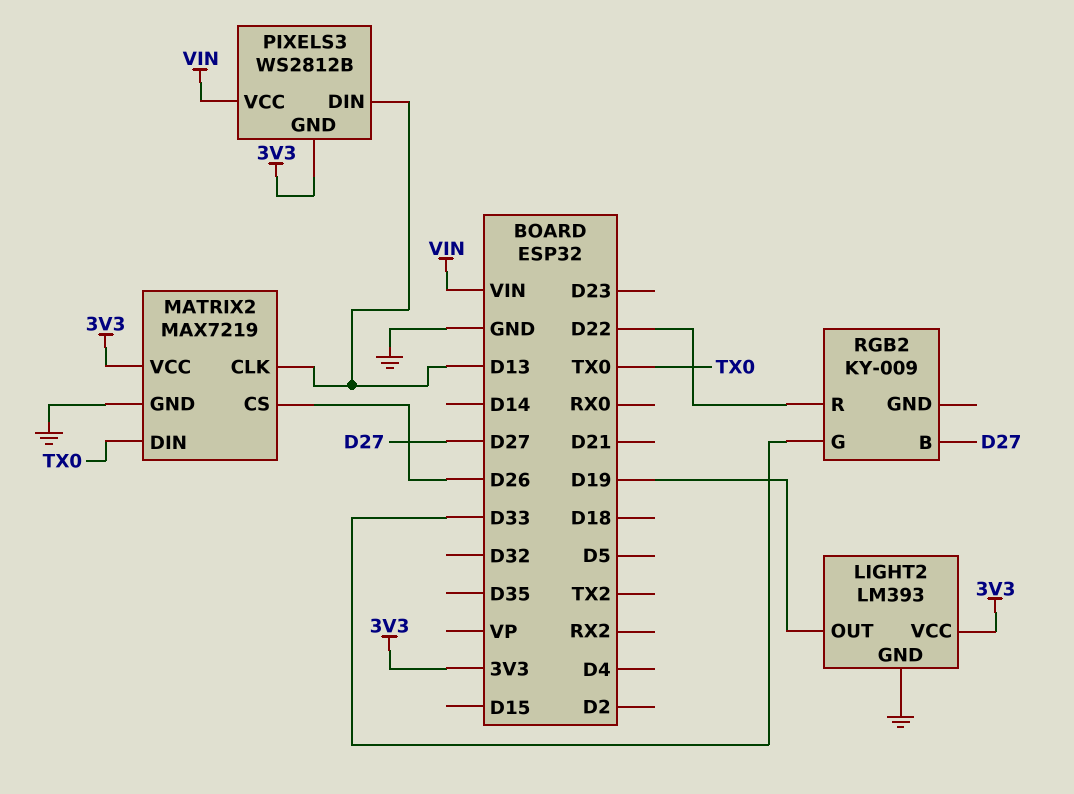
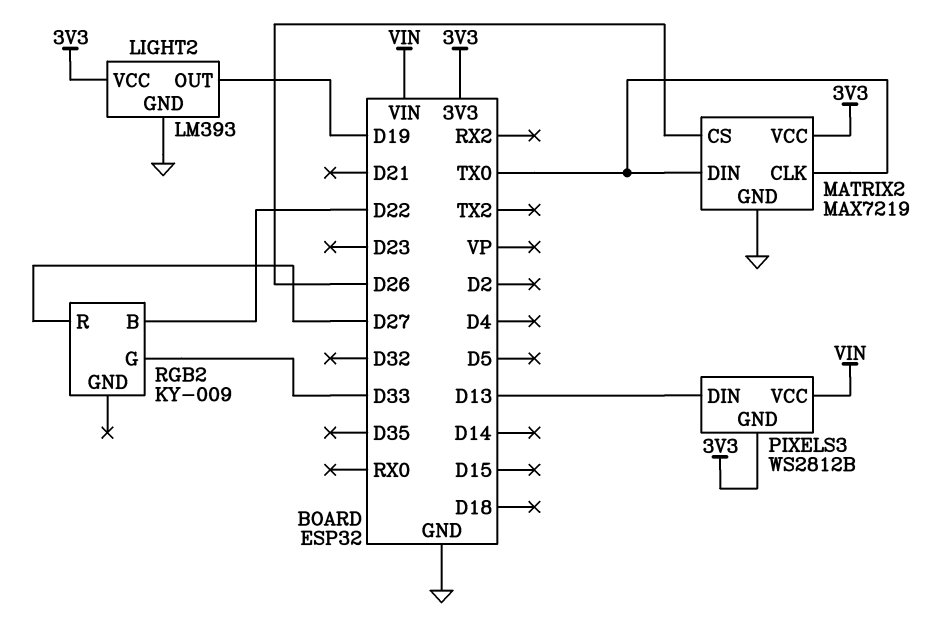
MATRIX2 pin CLK: D13 -> TX0
RGB2 pin B: D27 -> D22
RGB2 pin R: D22 -> D27

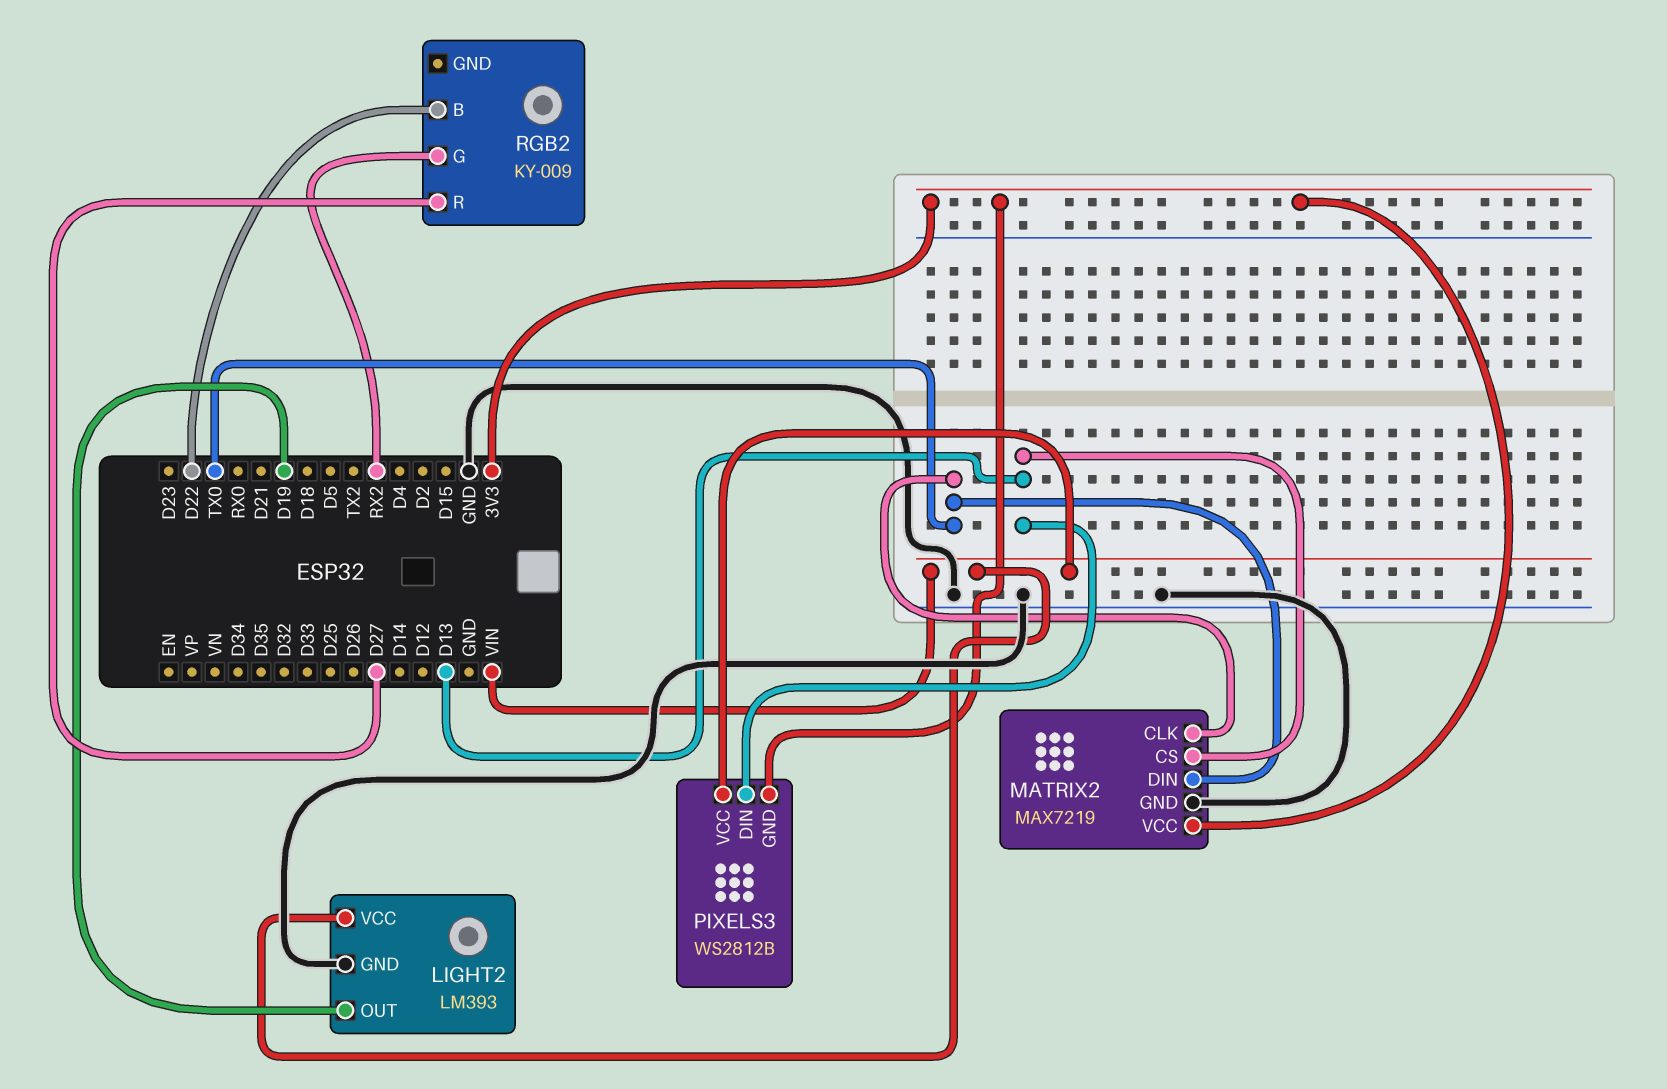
LIGHT2 pin VCC: 3V3 -> VIN
MATRIX2 pin CS: D26 -> D13
RGB2 pin G: D33 -> RX2

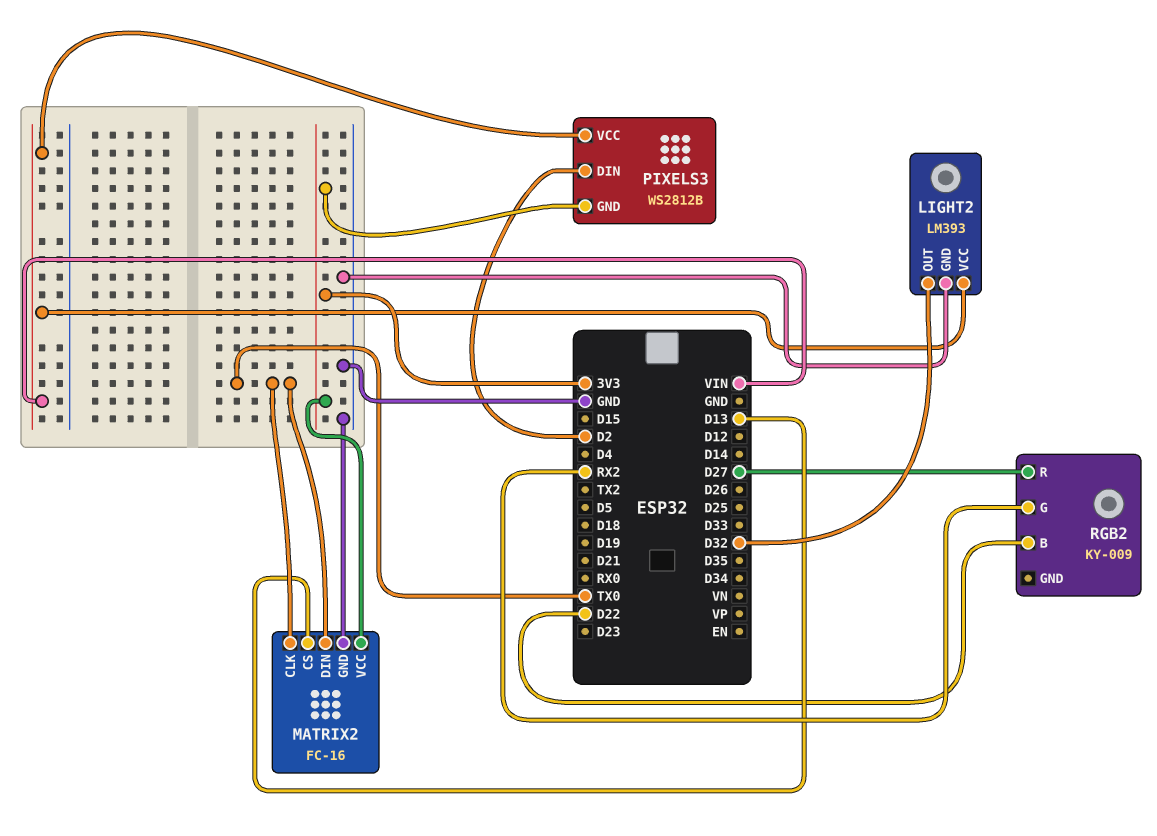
LIGHT2 pin OUT: D19 -> D32
MATRIX2: MAX7219 -> FC-16
PIXELS3 pin DIN: D13 -> D2

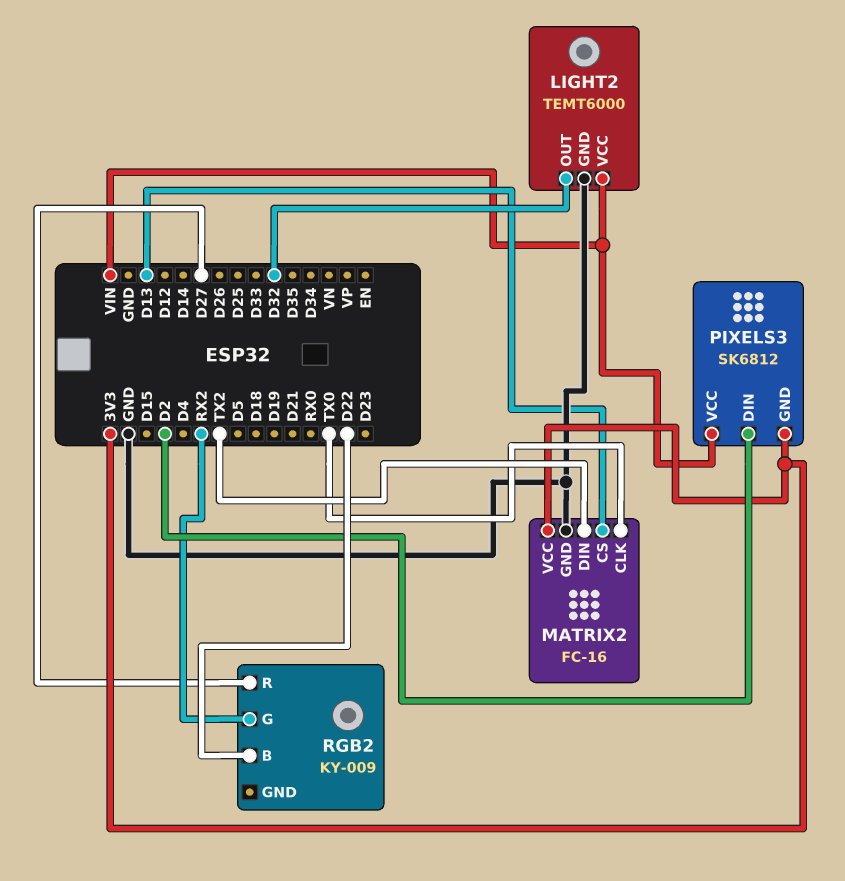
LIGHT2: LM393 -> TEMT6000
MATRIX2 pin DIN: TX0 -> TX2
PIXELS3: WS2812B -> SK6812

